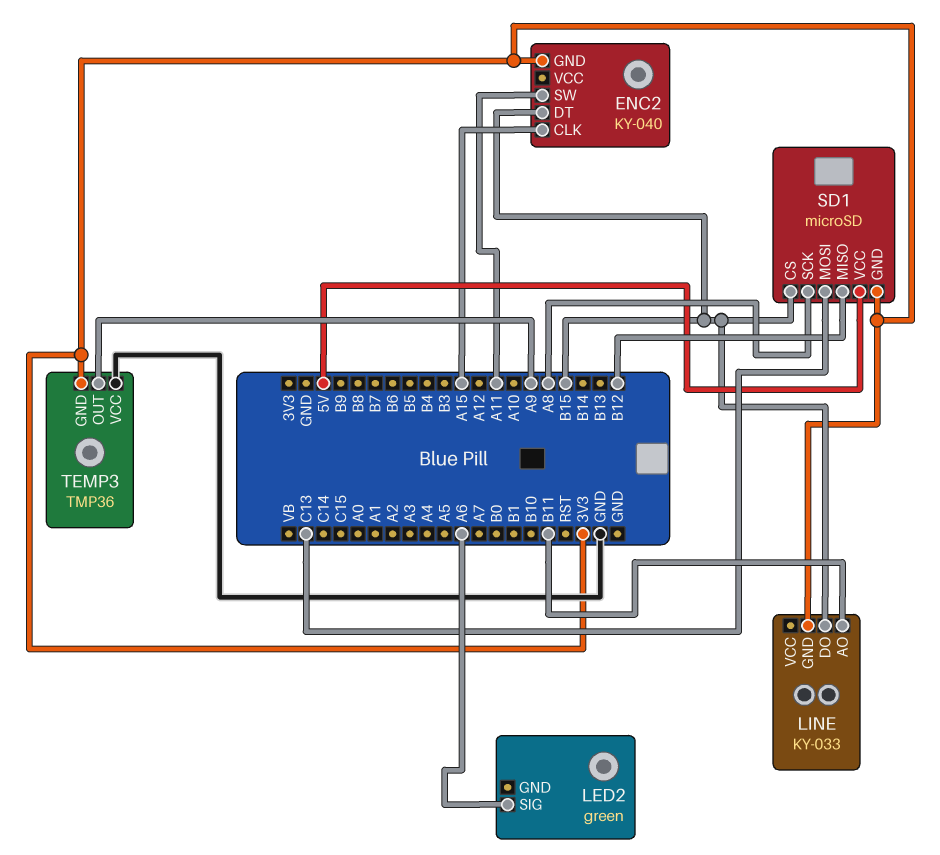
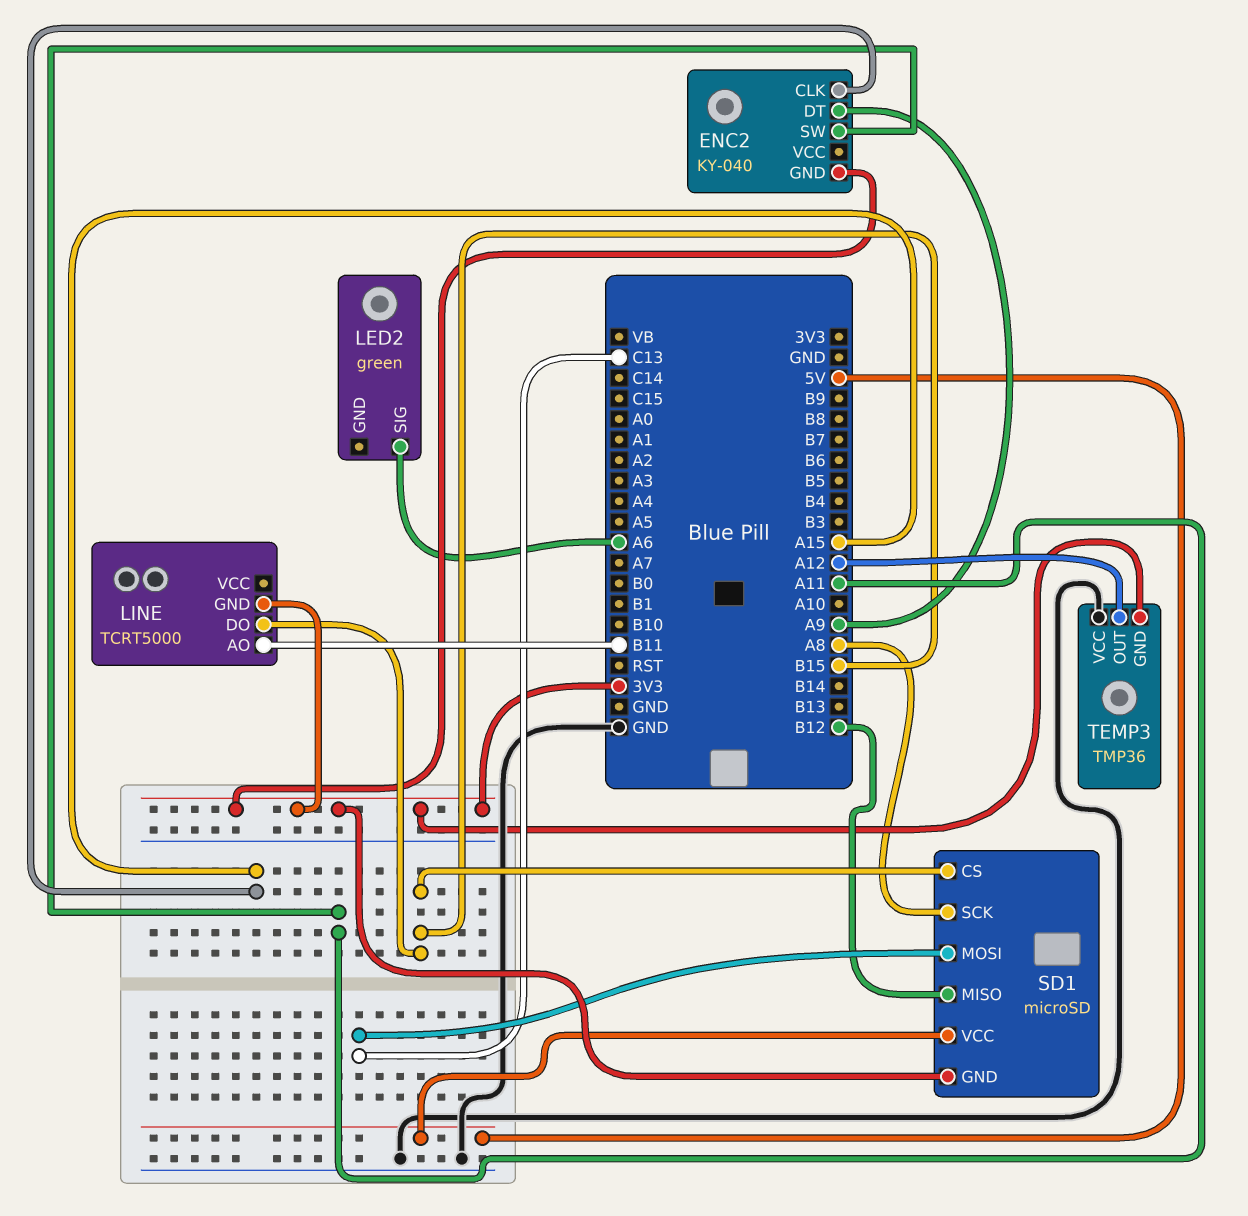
ENC2 pin DT: B15 -> A9
LINE: KY-033 -> TCRT5000
TEMP3 pin OUT: A9 -> A12

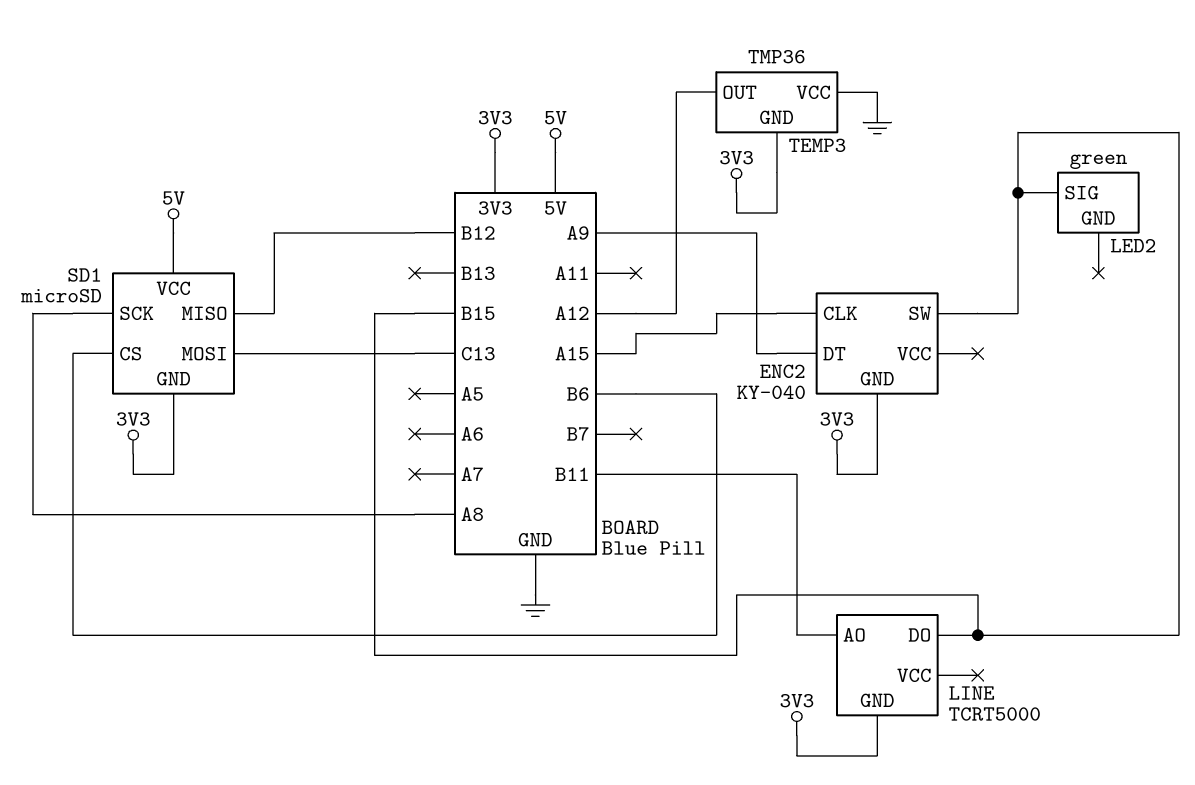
ENC2 pin SW: A11 -> B15
LED2 pin SIG: A6 -> B15
SD1 pin CS: B15 -> B6

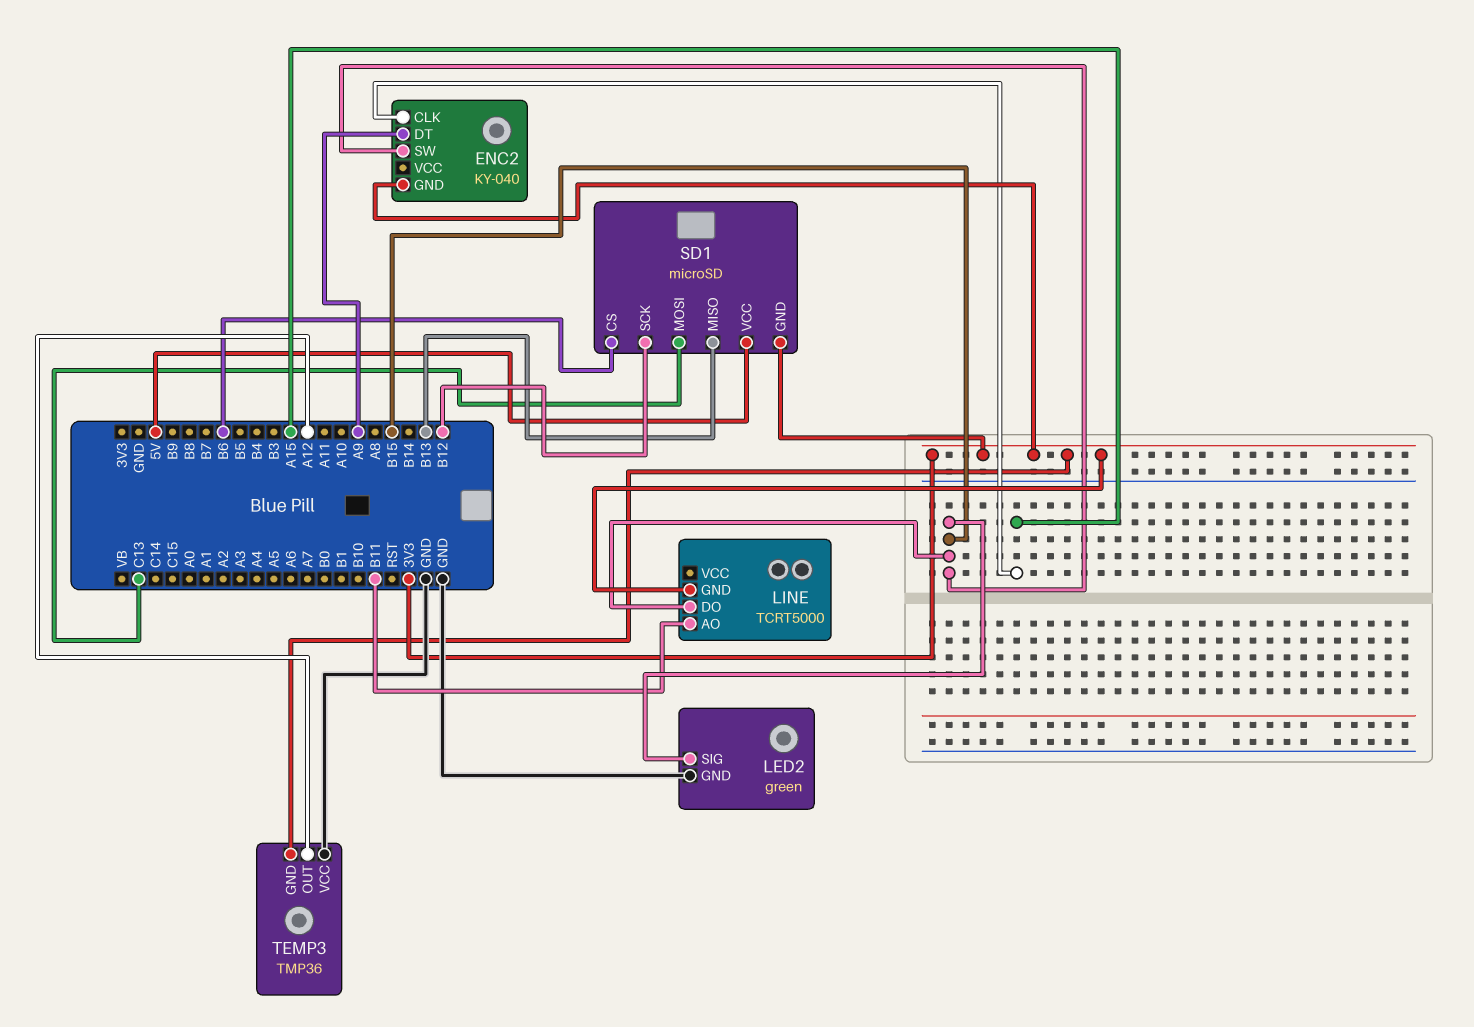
LED2 pin GND: none -> GND
SD1 pin MISO: B12 -> B13
SD1 pin SCK: A8 -> B12

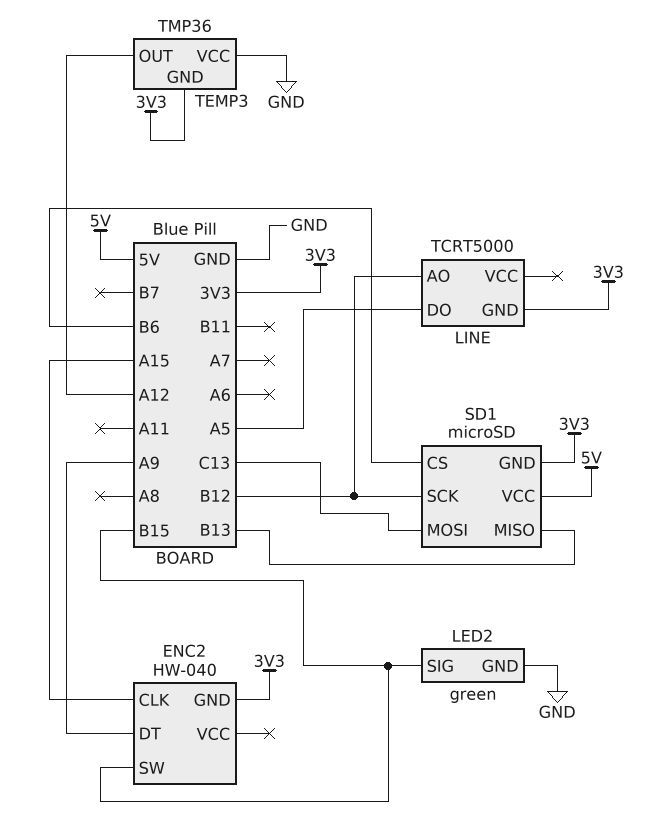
ENC2: KY-040 -> HW-040
LINE pin AO: B11 -> B12
LINE pin DO: B15 -> A5

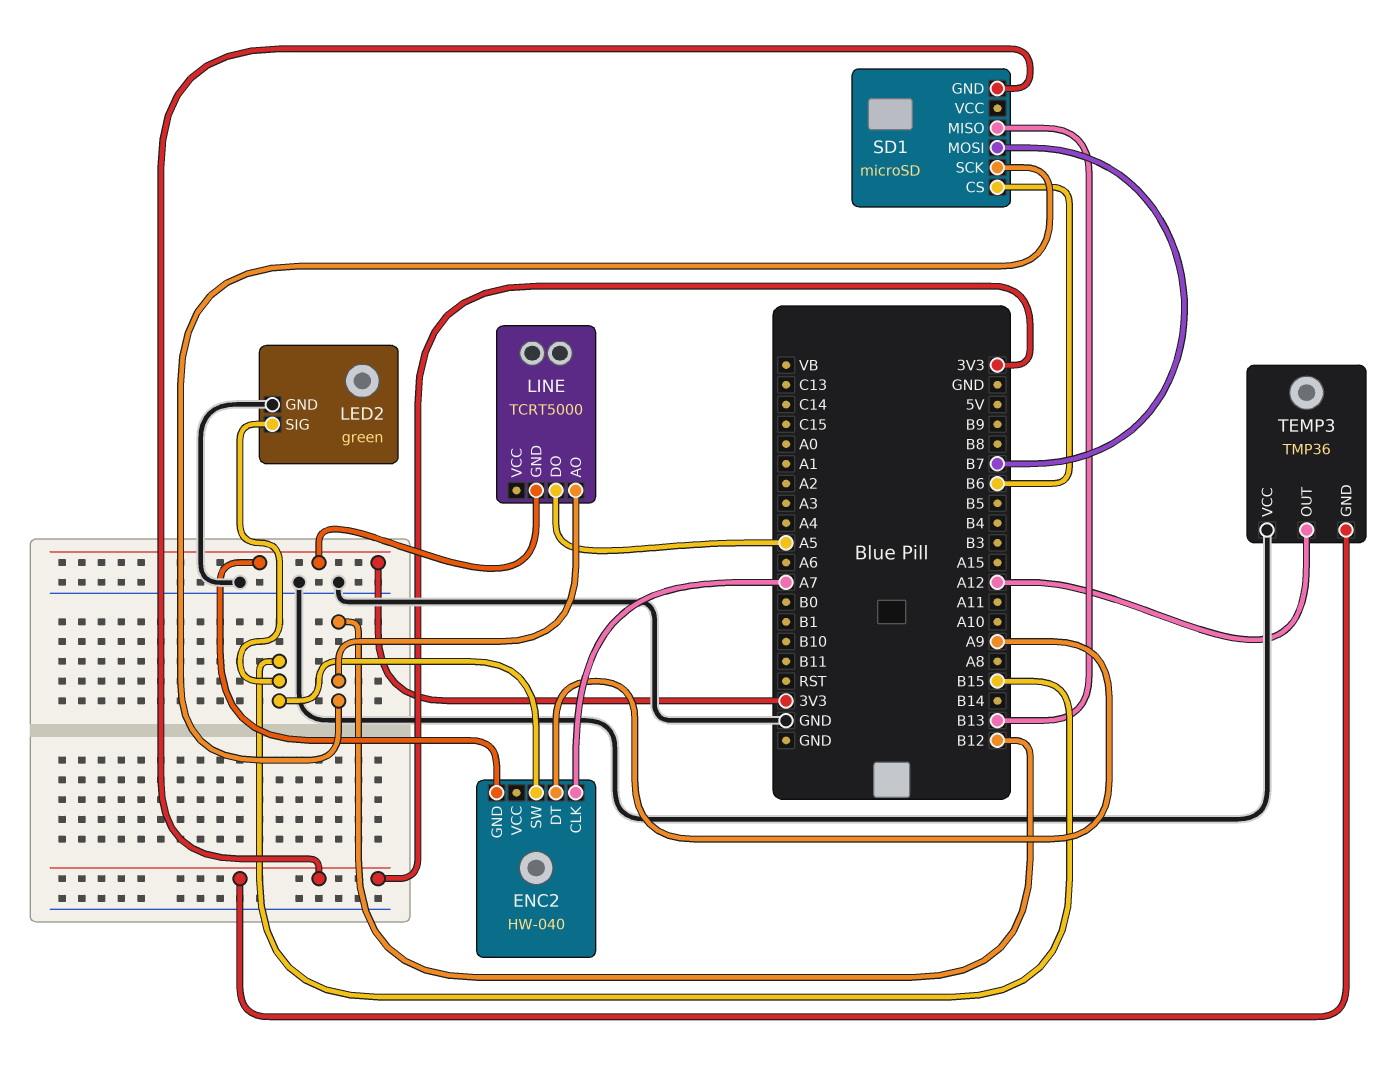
ENC2 pin CLK: A15 -> A7
SD1 pin MOSI: C13 -> B7
SD1 pin VCC: 5V -> none

